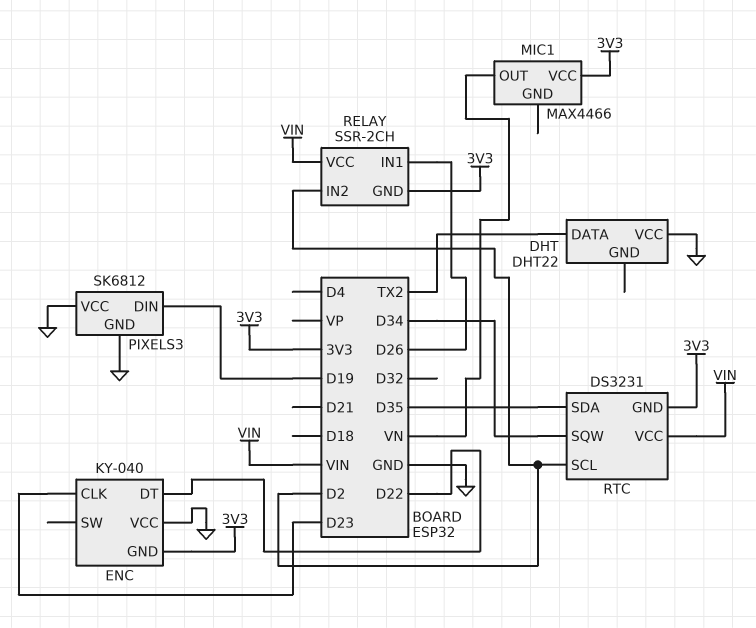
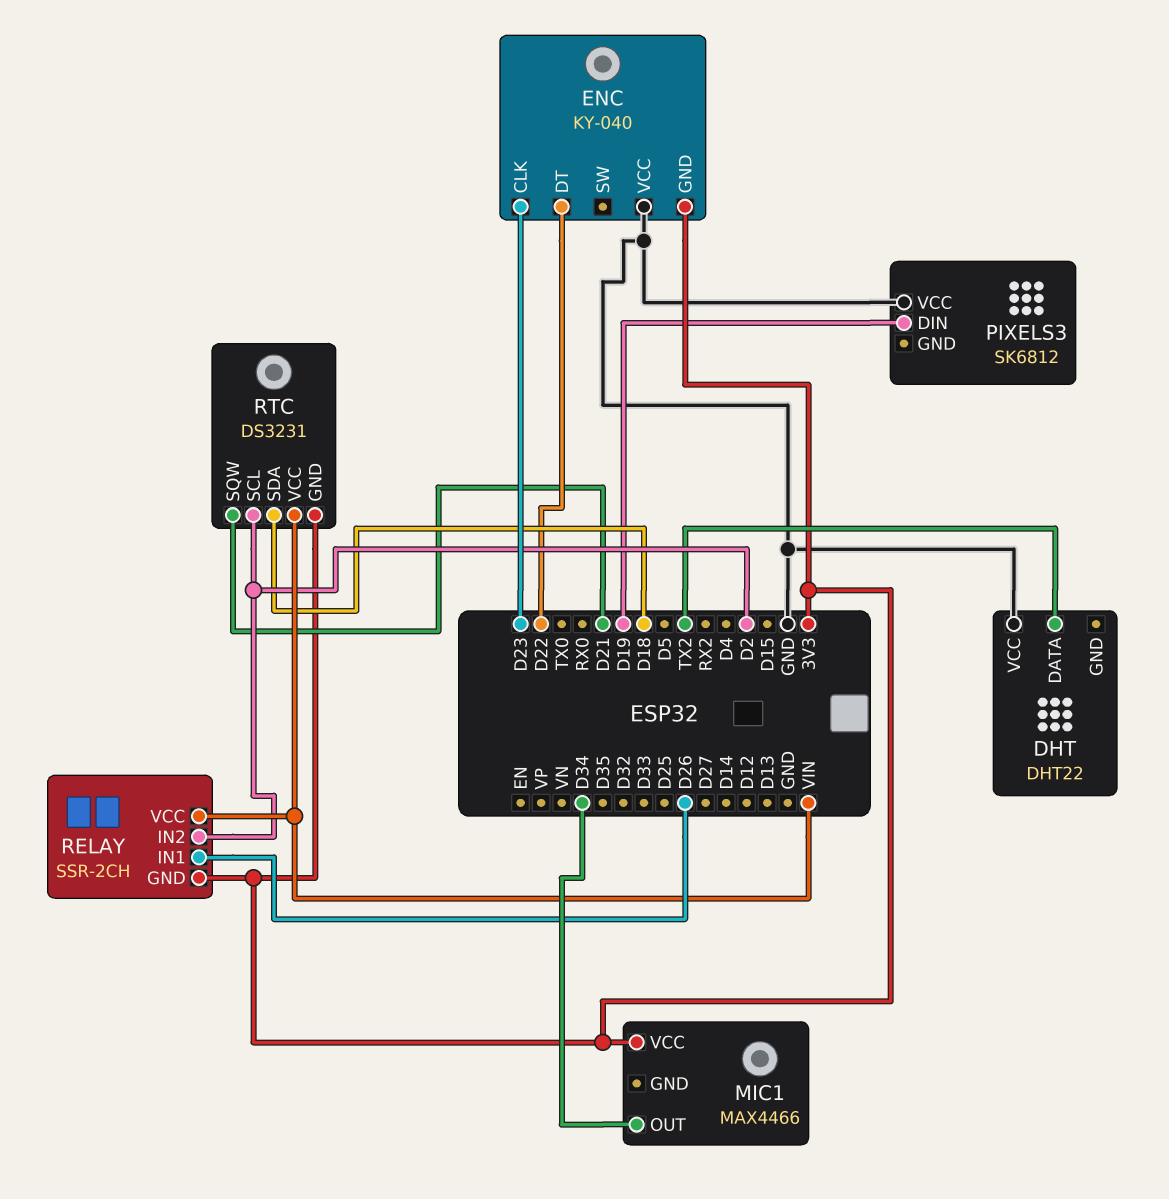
MIC1 pin OUT: VN -> D34
PIXELS3 pin GND: GND -> none
RTC pin SDA: D35 -> D18
RTC pin SQW: D34 -> D21

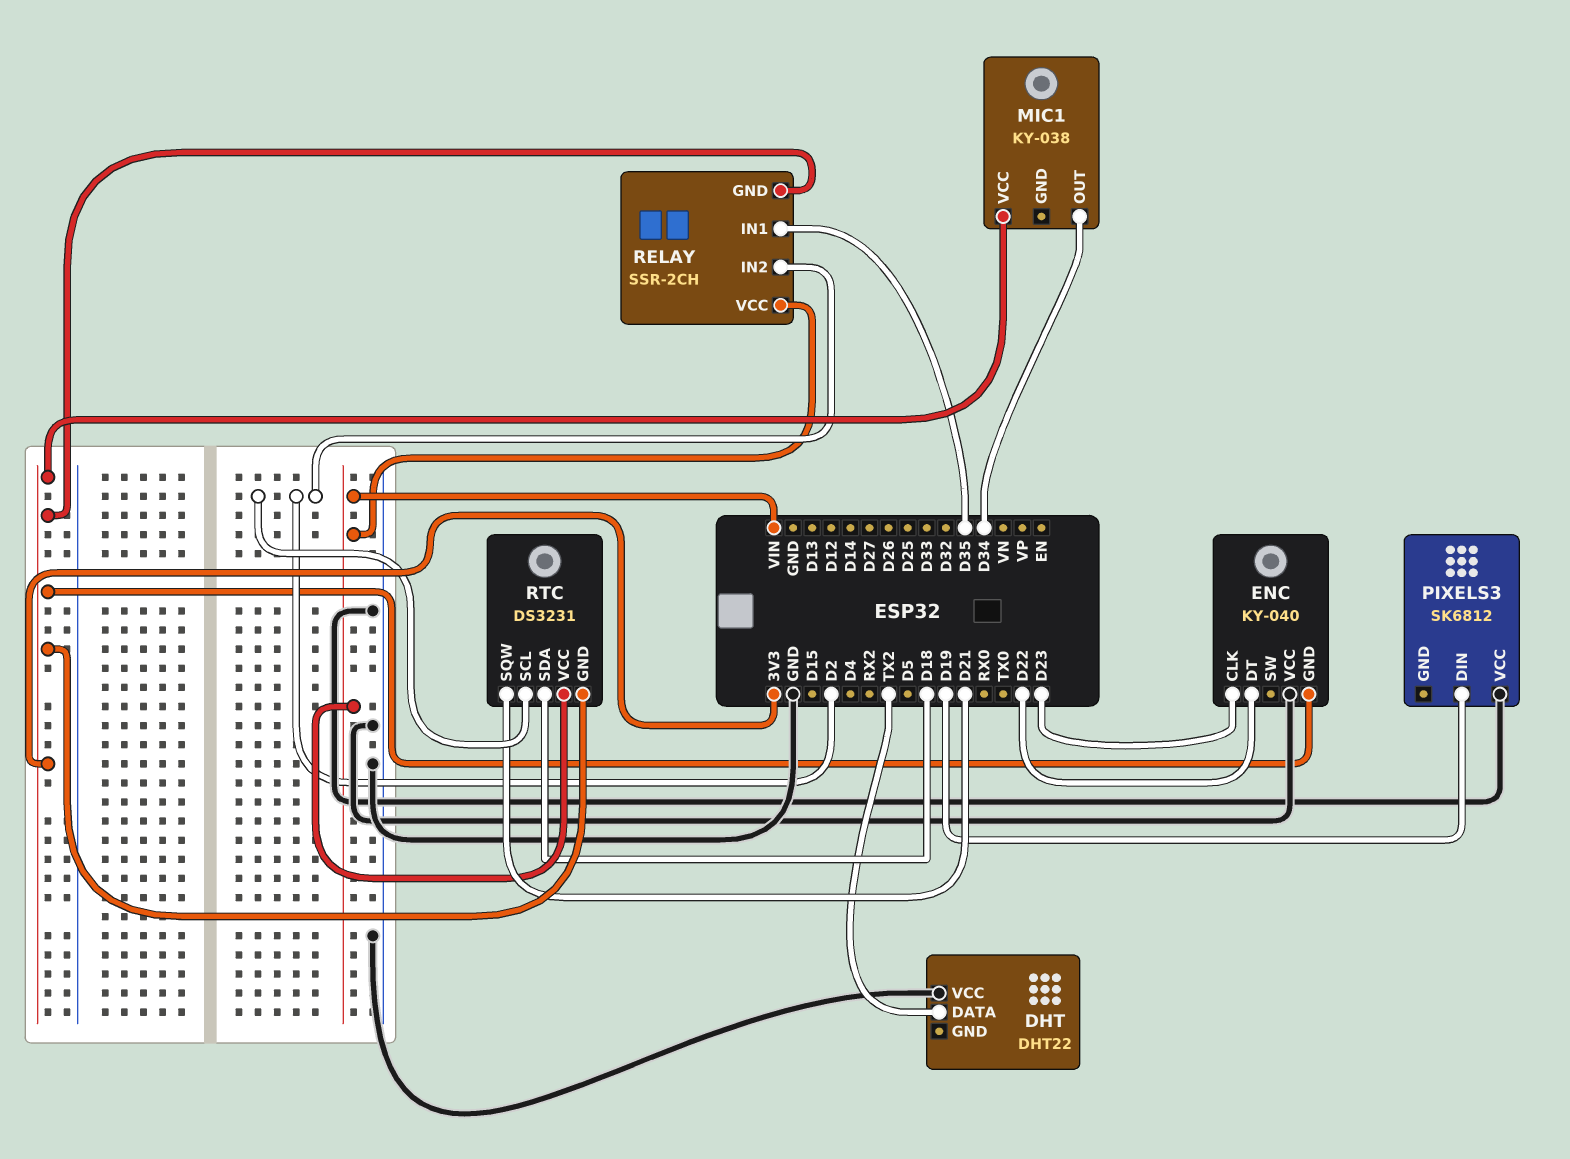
MIC1: MAX4466 -> KY-038
RELAY pin IN1: D26 -> D35

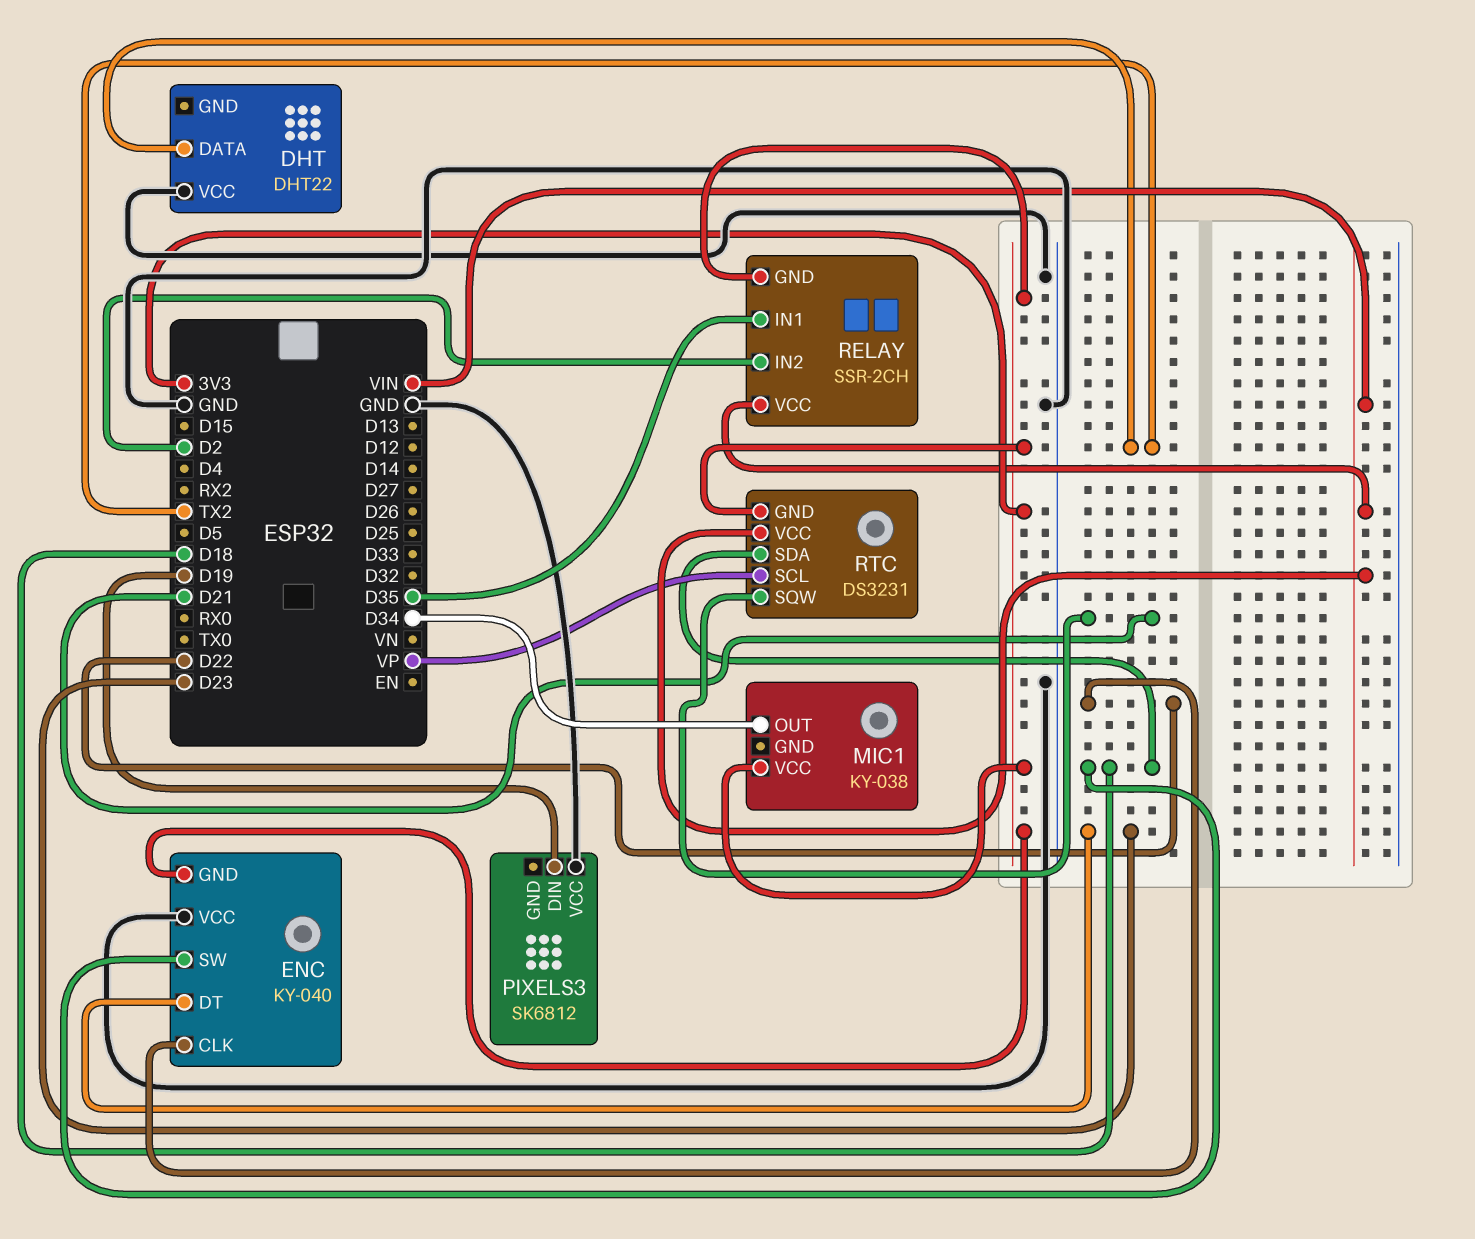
ENC pin CLK: D23 -> D22
ENC pin DT: D22 -> D23
ENC pin SW: none -> D18
RTC pin SCL: D2 -> VP

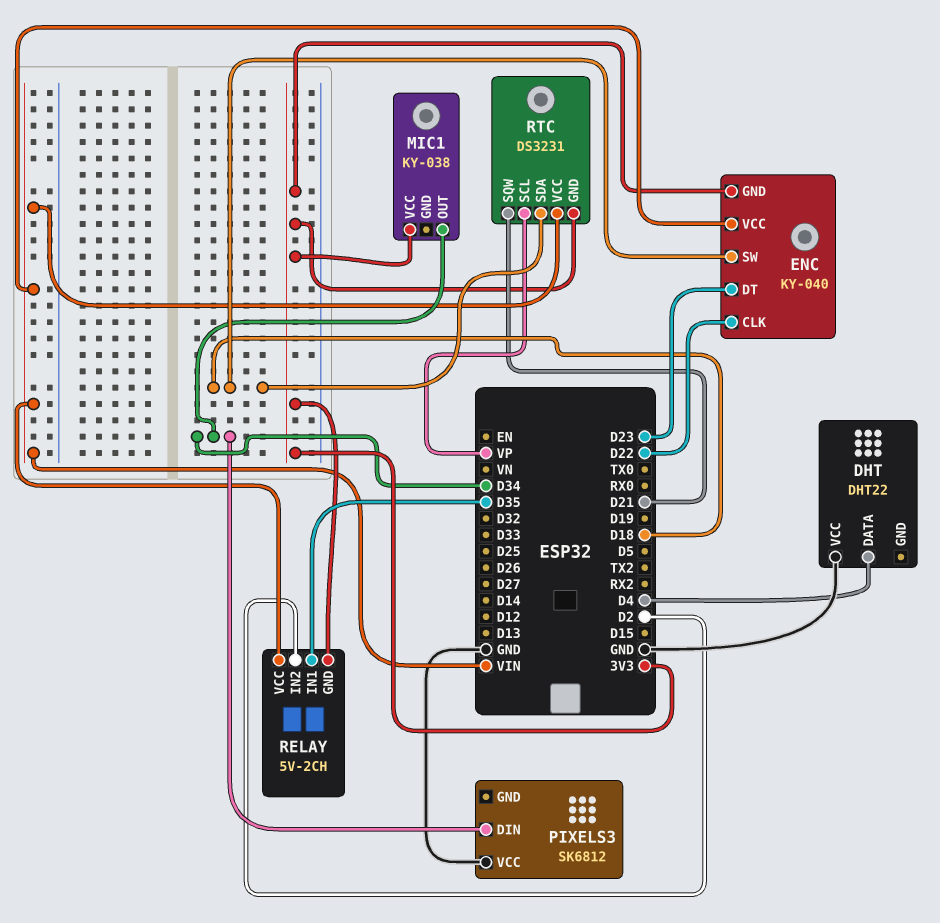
DHT pin DATA: TX2 -> D4
ENC pin VCC: GND -> VIN
PIXELS3 pin DIN: D19 -> D34
RELAY: SSR-2CH -> 5V-2CH

